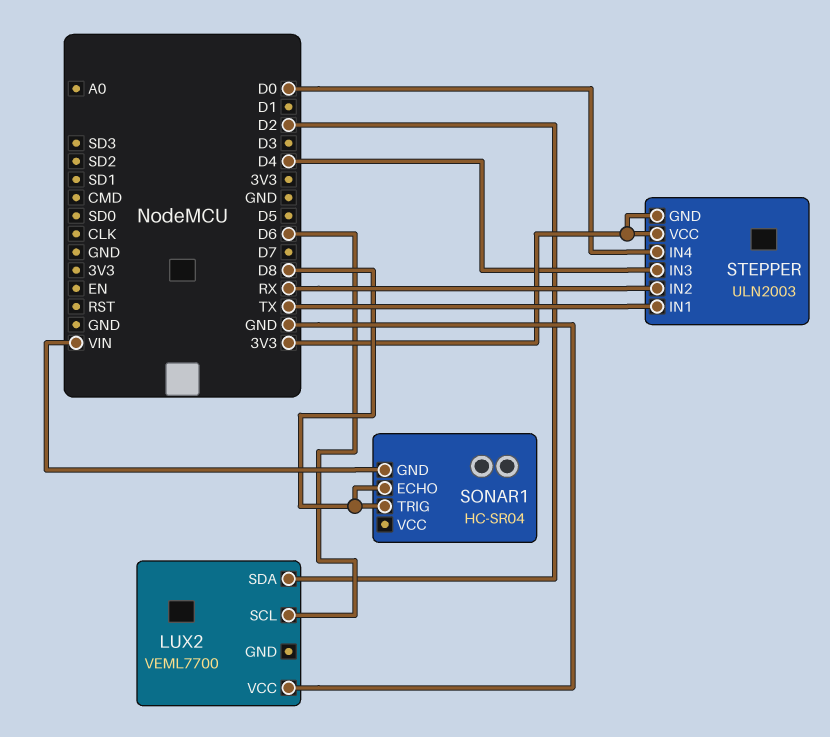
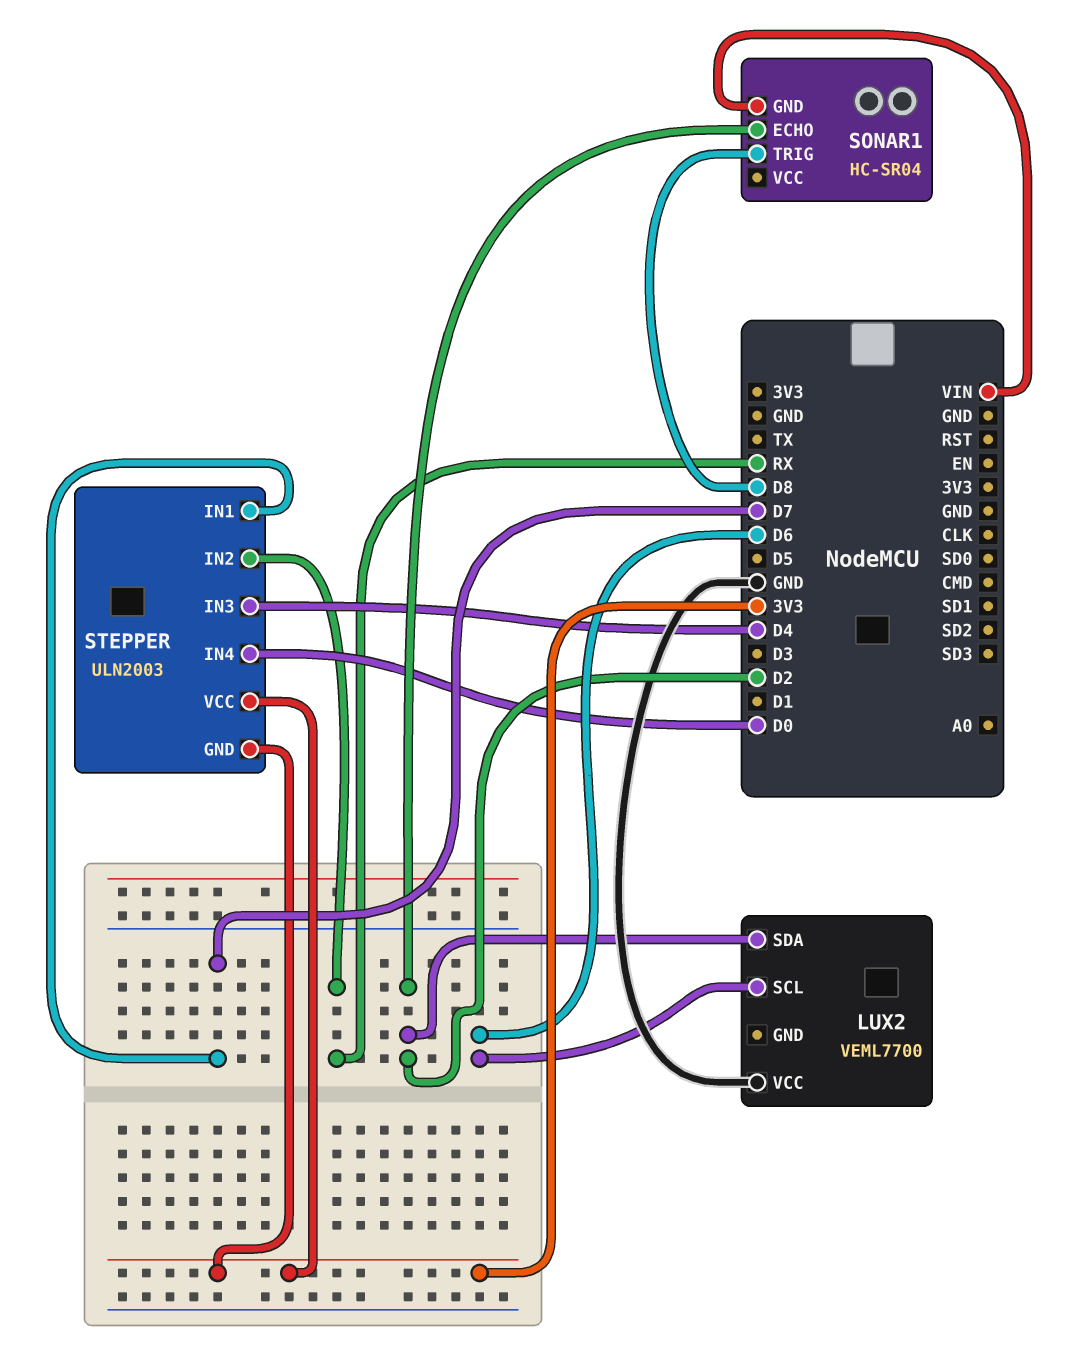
SONAR1 pin ECHO: D8 -> D2
STEPPER pin IN1: TX -> D7

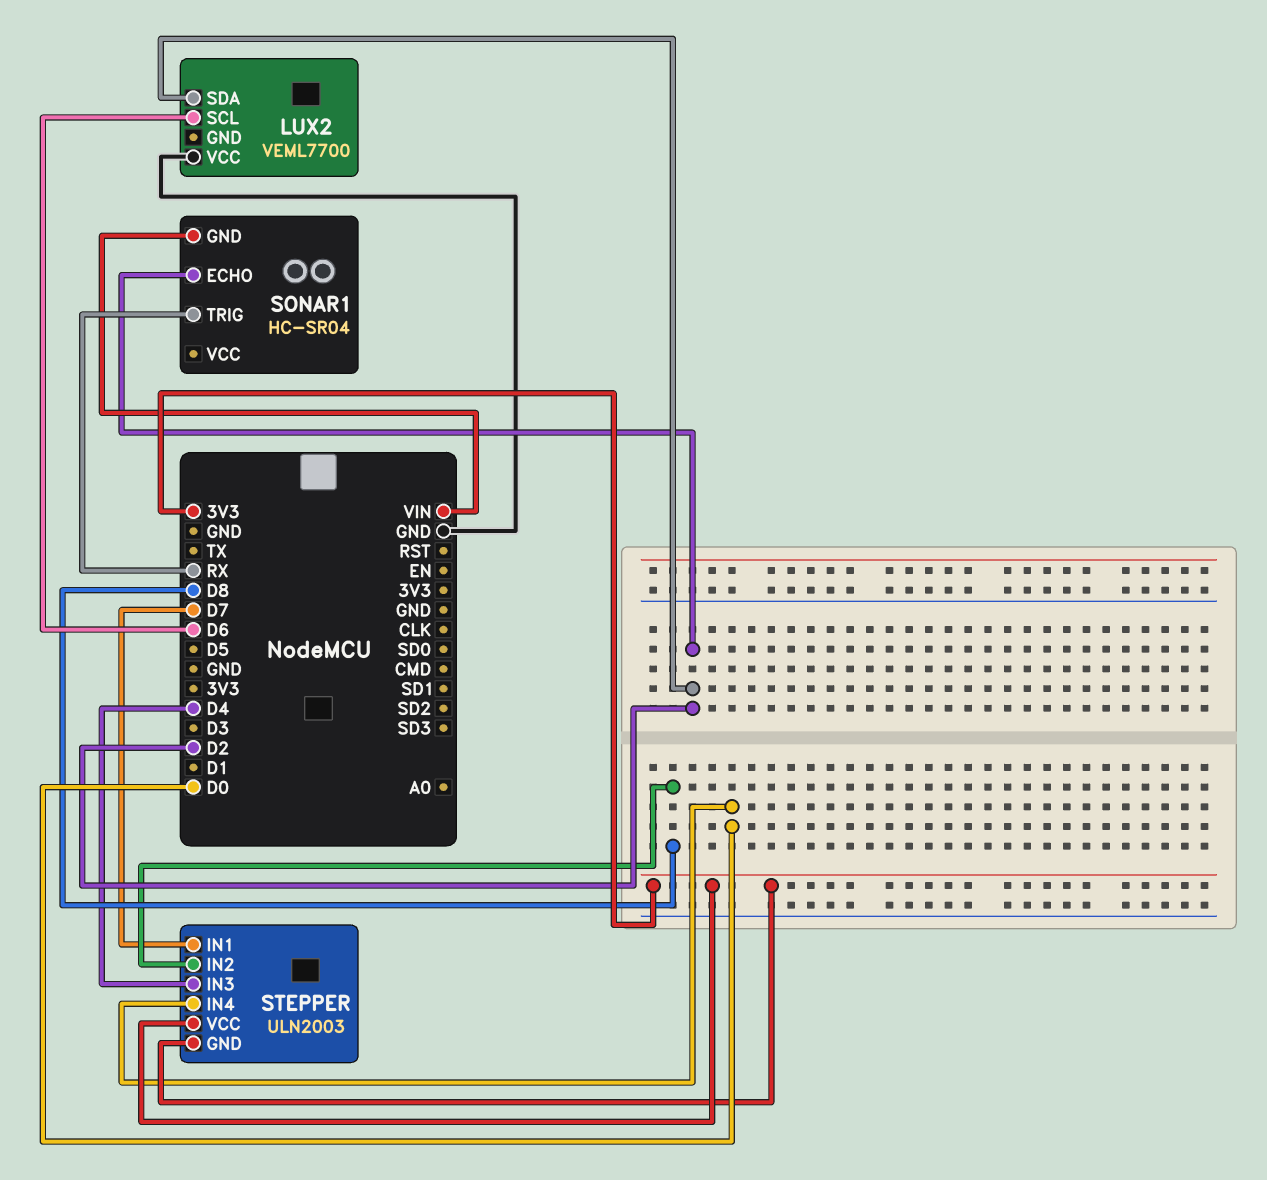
SONAR1 pin TRIG: D8 -> RX
STEPPER pin IN2: RX -> D8

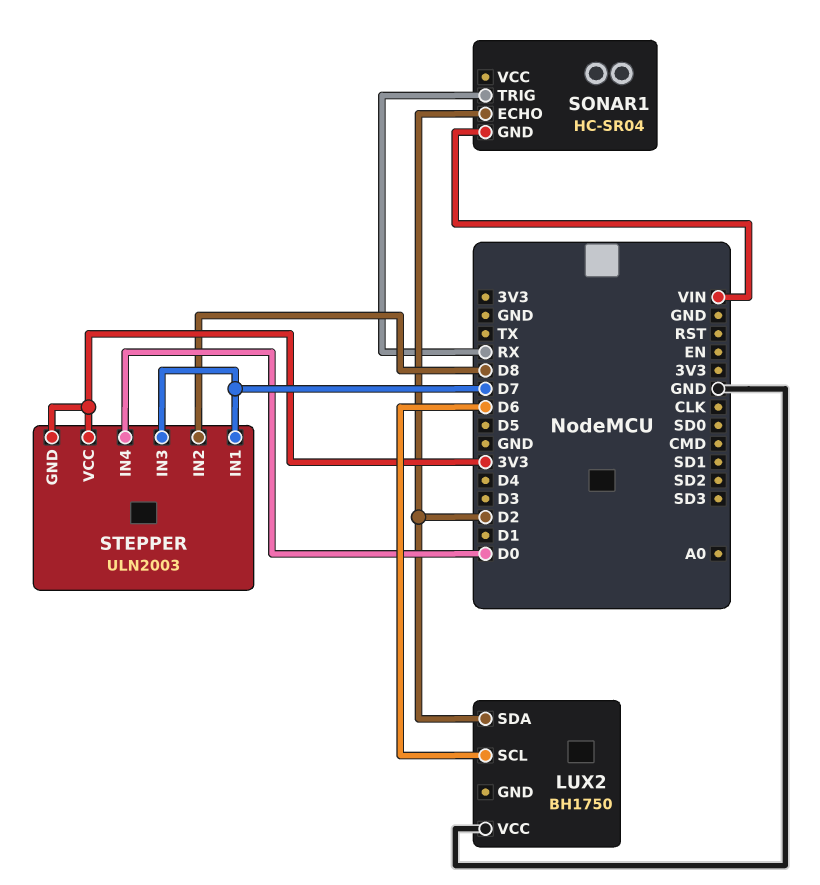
LUX2: VEML7700 -> BH1750
STEPPER pin IN3: D4 -> D7

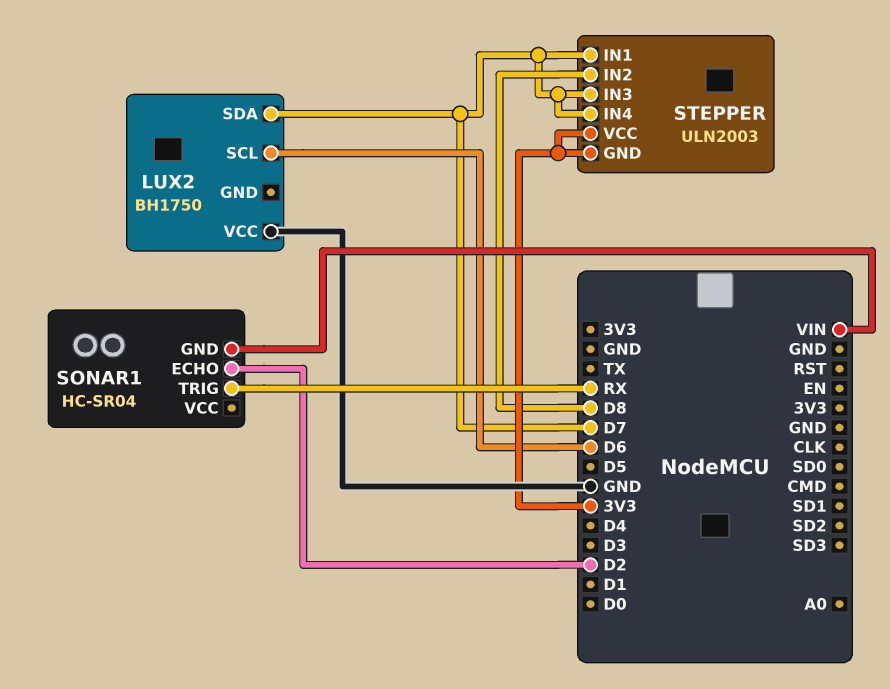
LUX2 pin SDA: D2 -> D7
STEPPER pin IN4: D0 -> D7

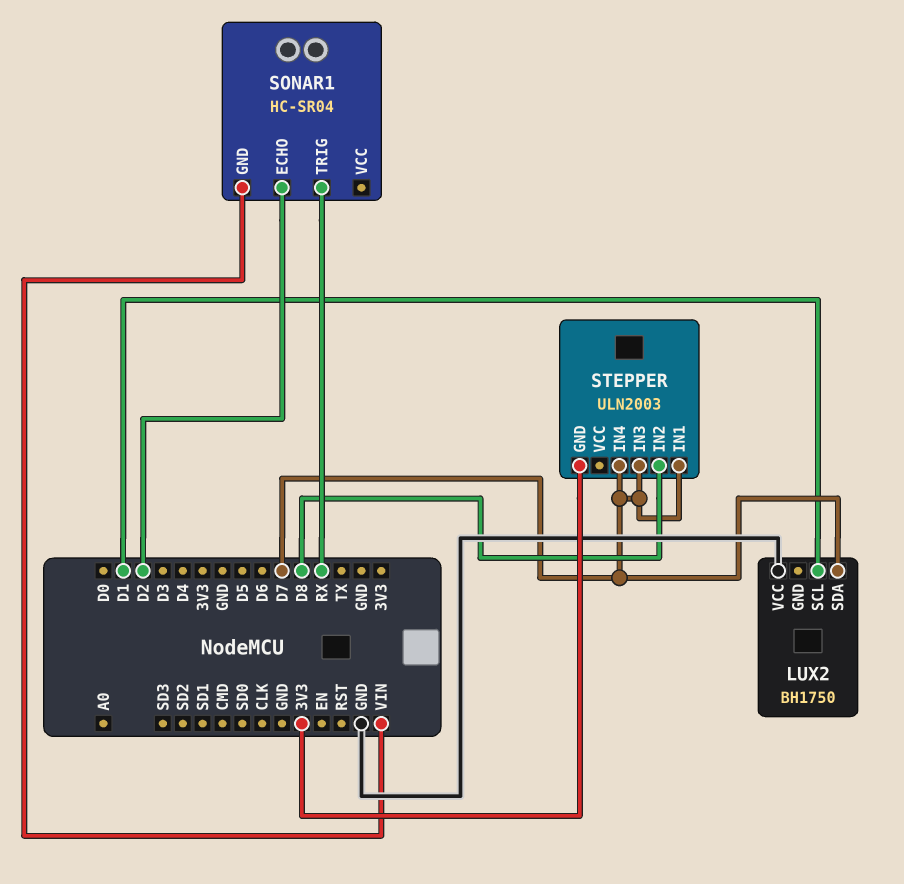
LUX2 pin SCL: D6 -> D1
STEPPER pin VCC: 3V3 -> none

